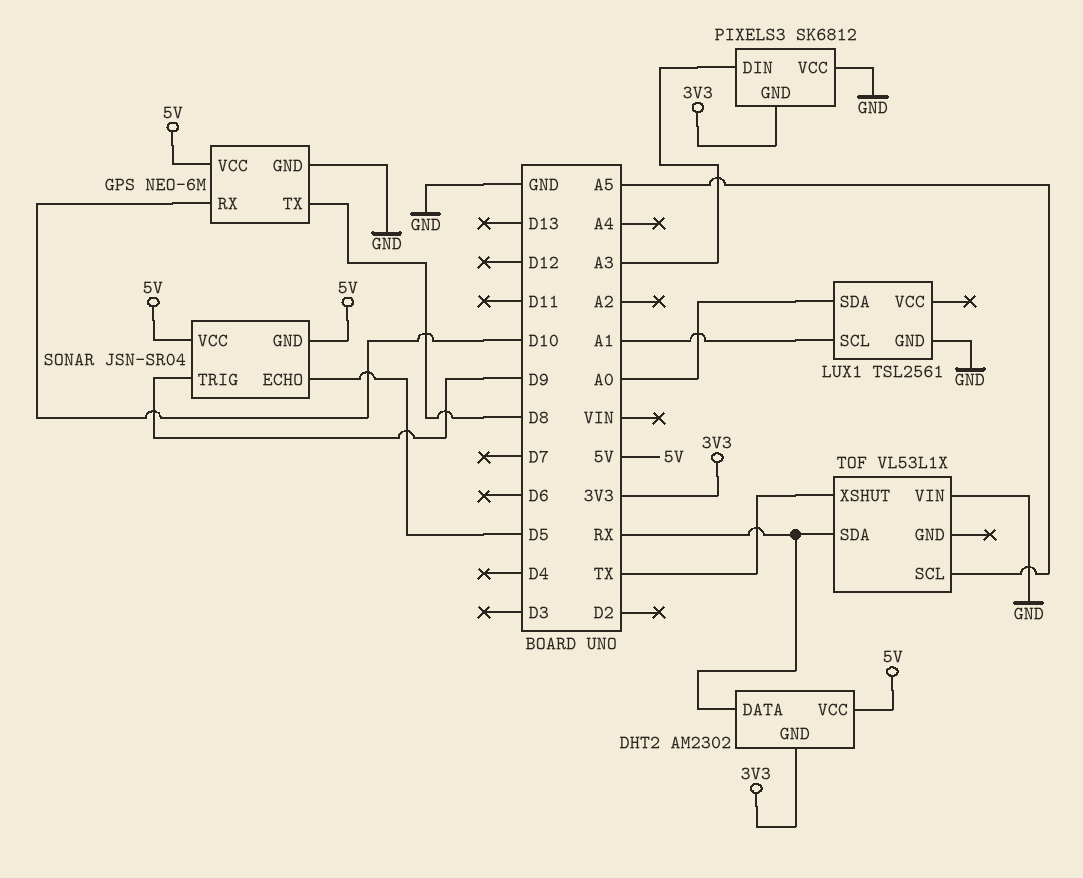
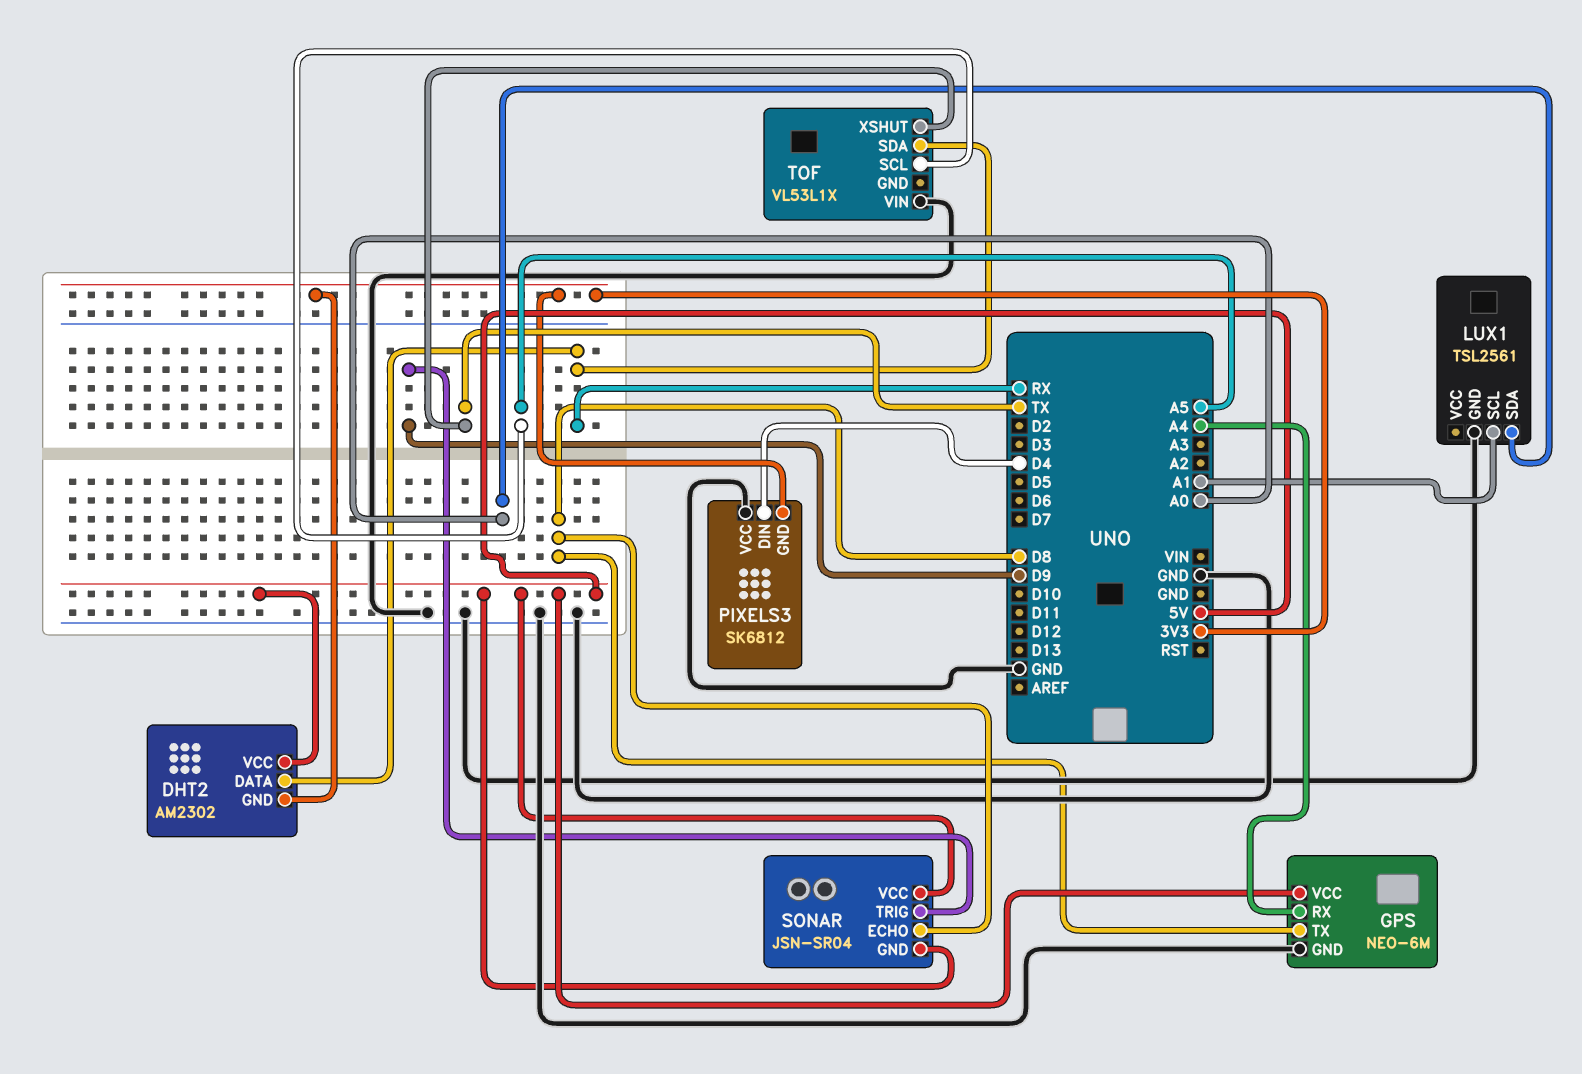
GPS pin RX: D10 -> A4
PIXELS3 pin DIN: A3 -> D4
SONAR pin ECHO: D5 -> D8

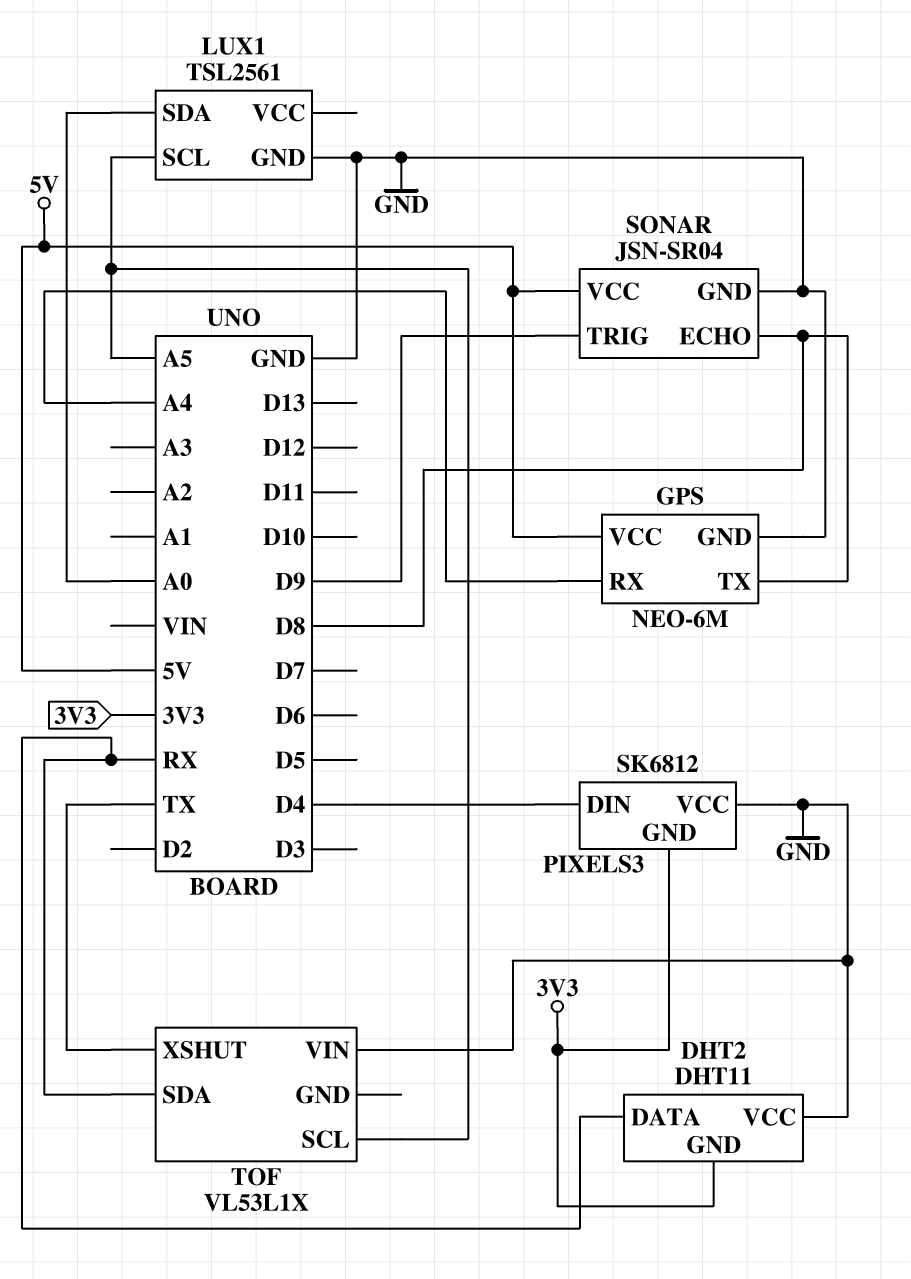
DHT2: AM2302 -> DHT11
DHT2 pin VCC: 5V -> GND
LUX1 pin SCL: A1 -> A5
SONAR pin GND: 5V -> GND

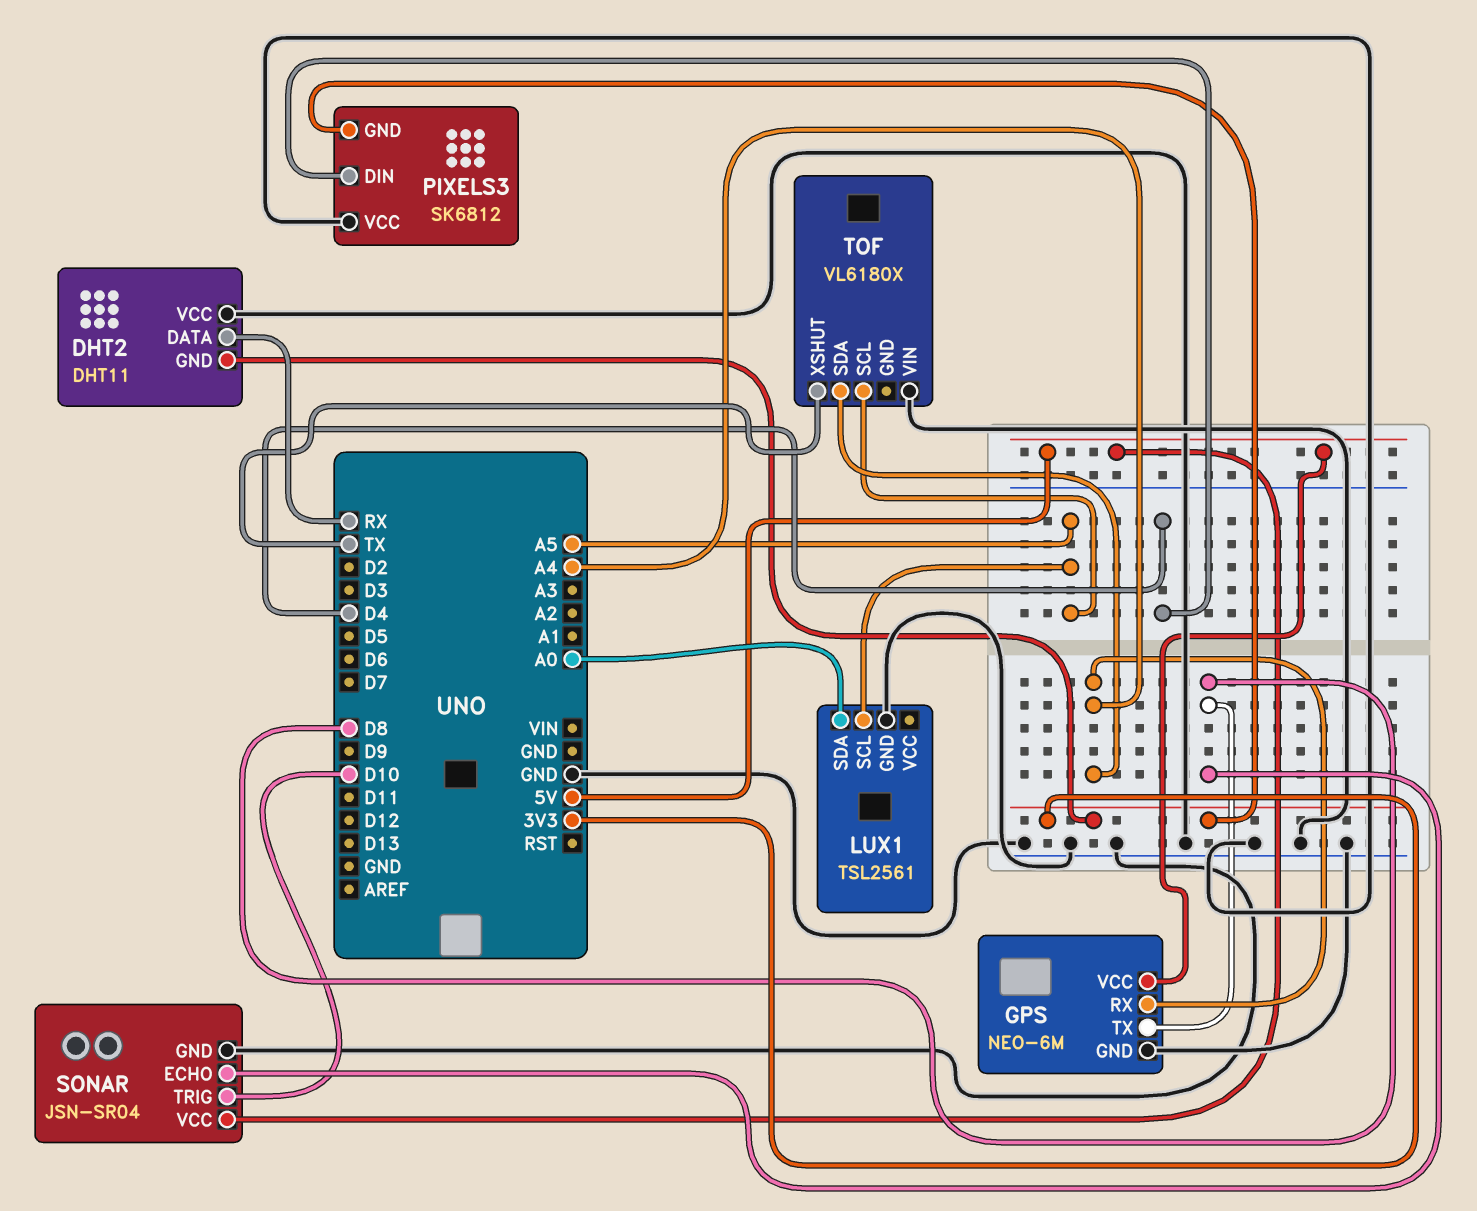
SONAR pin TRIG: D9 -> D10
TOF: VL53L1X -> VL6180X
TOF pin SDA: RX -> A4

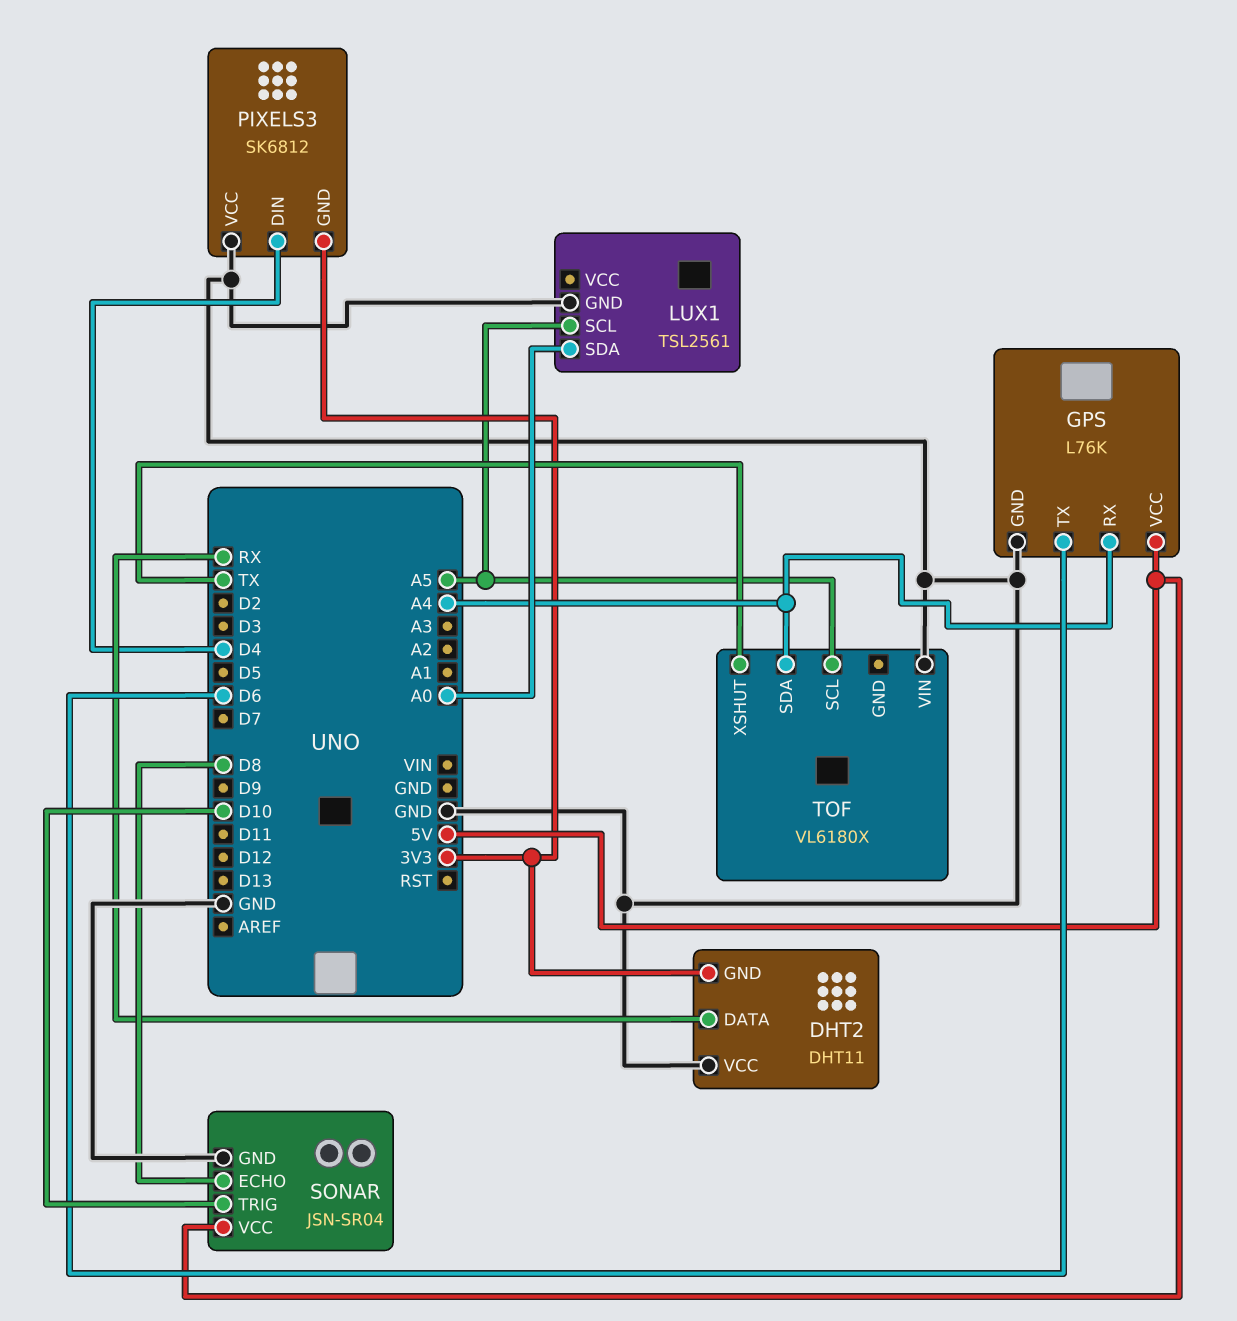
GPS: NEO-6M -> L76K
GPS pin TX: D8 -> D6

